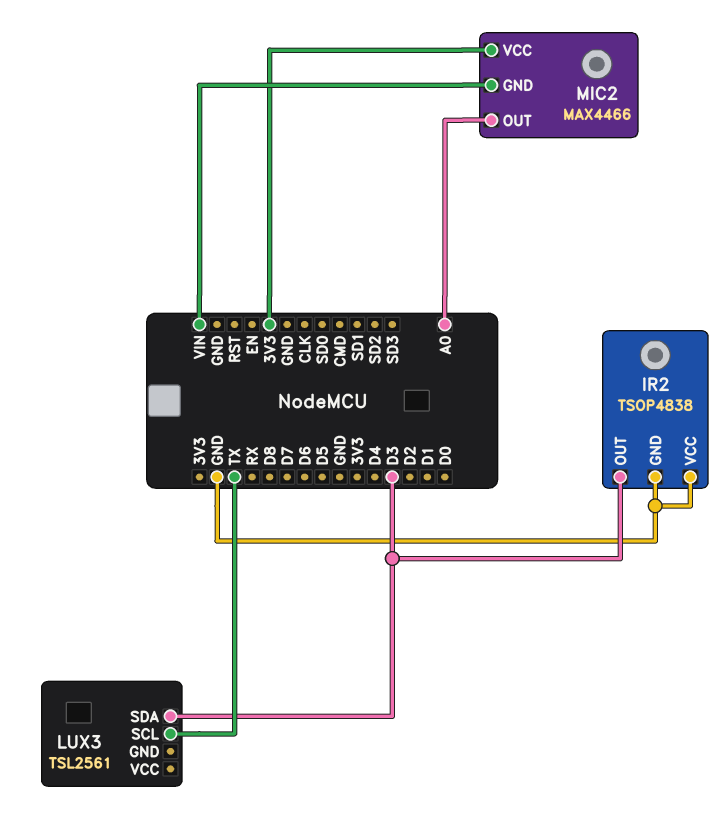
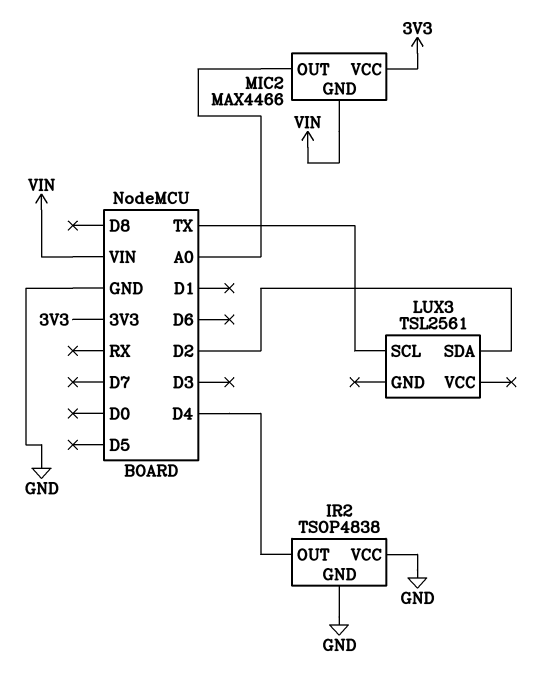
IR2 pin OUT: D3 -> D4
LUX3 pin SDA: D3 -> D2

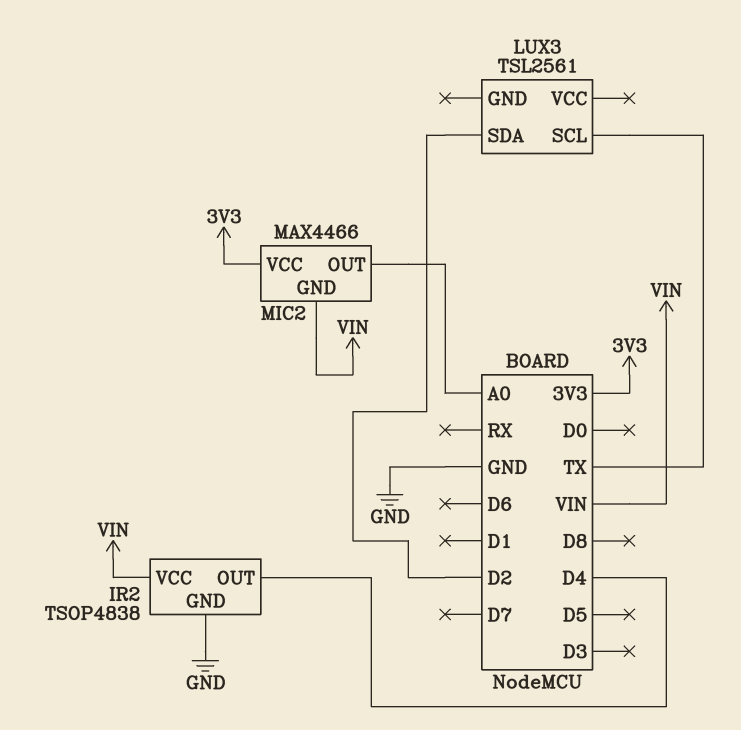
IR2 pin VCC: GND -> VIN

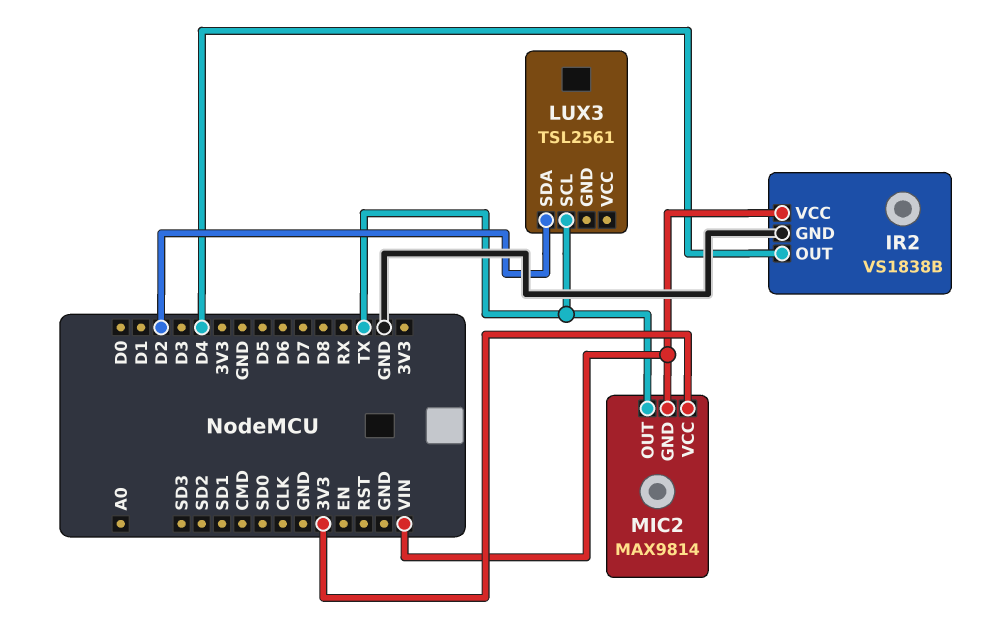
IR2: TSOP4838 -> VS1838B
MIC2: MAX4466 -> MAX9814
MIC2 pin OUT: A0 -> TX

